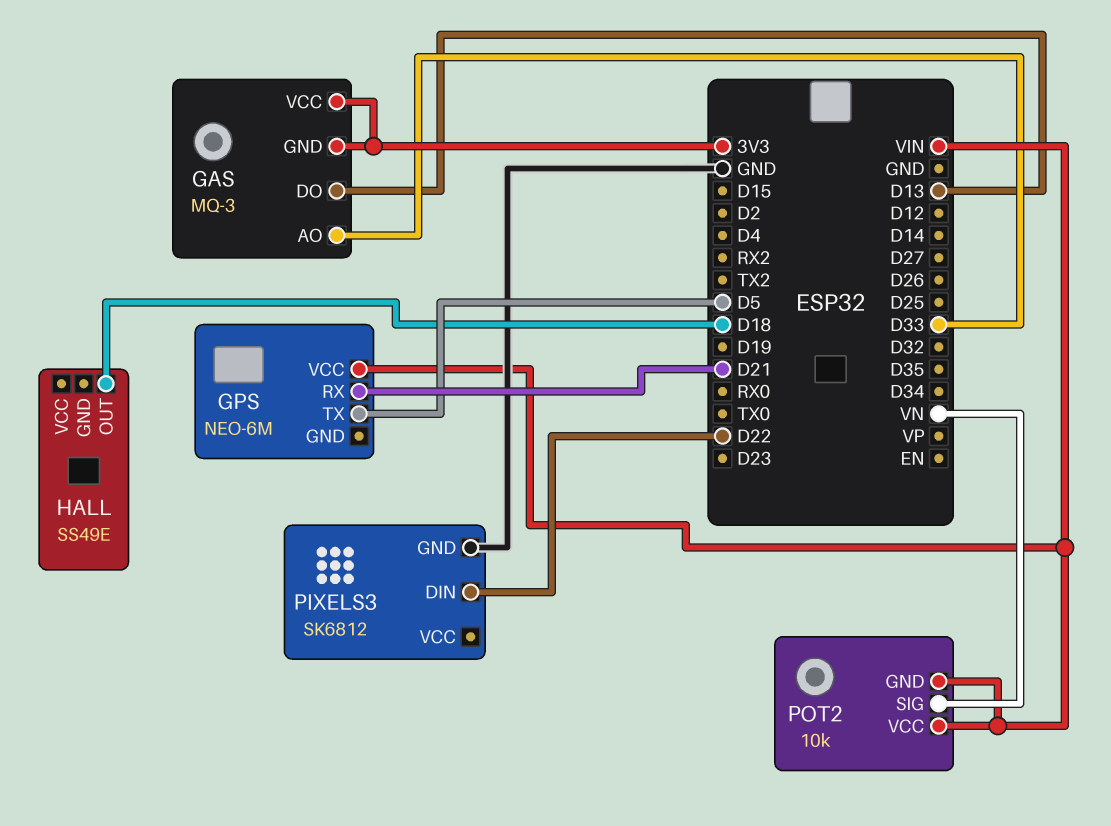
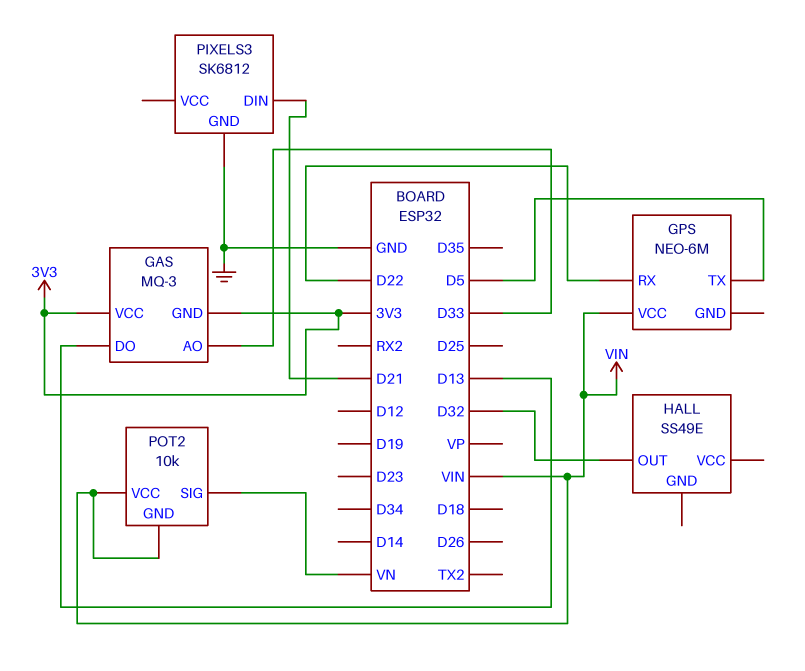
GPS pin RX: D21 -> D22
HALL pin OUT: D18 -> D32
PIXELS3 pin DIN: D22 -> D21

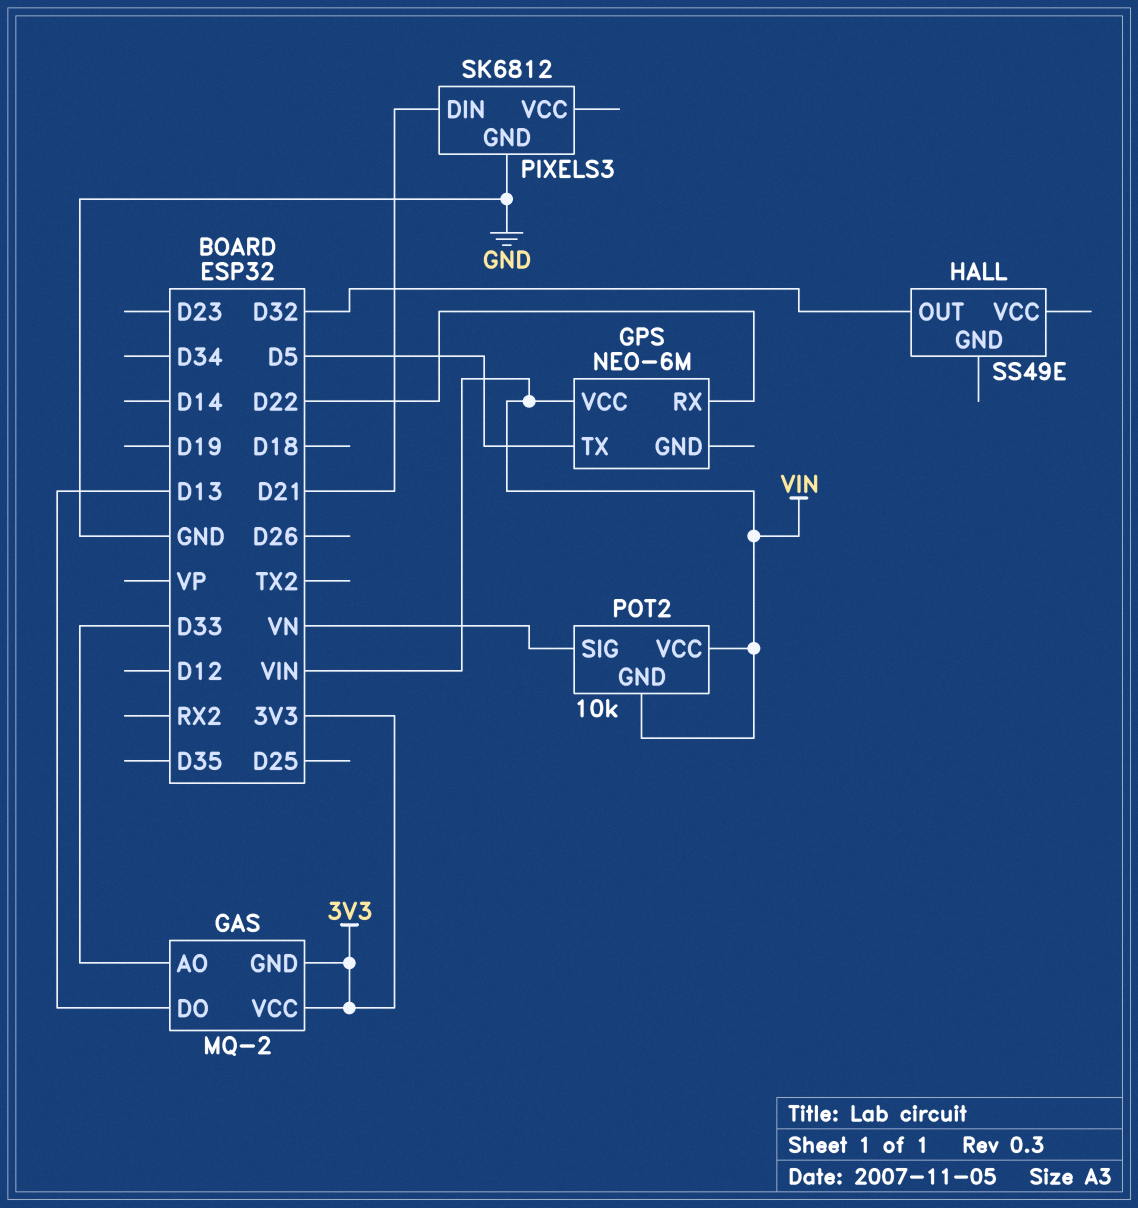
GAS: MQ-3 -> MQ-2

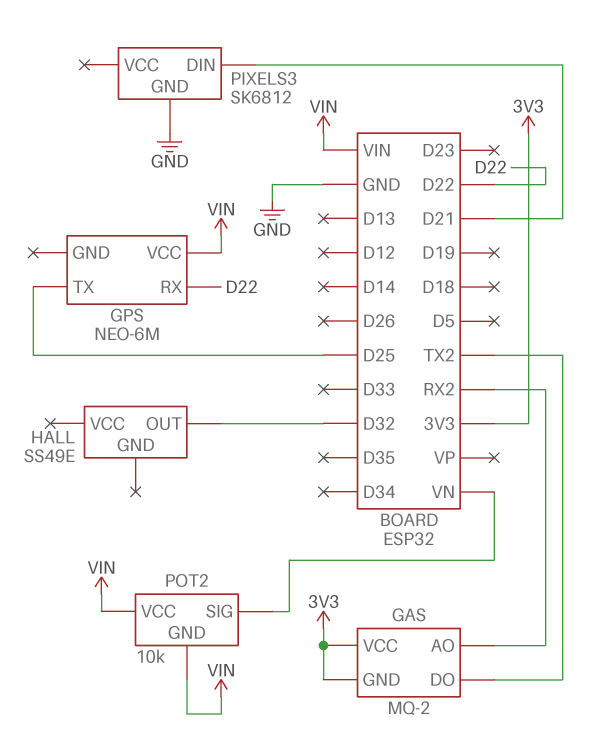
GAS pin AO: D33 -> RX2
GAS pin DO: D13 -> TX2
GPS pin TX: D5 -> D25

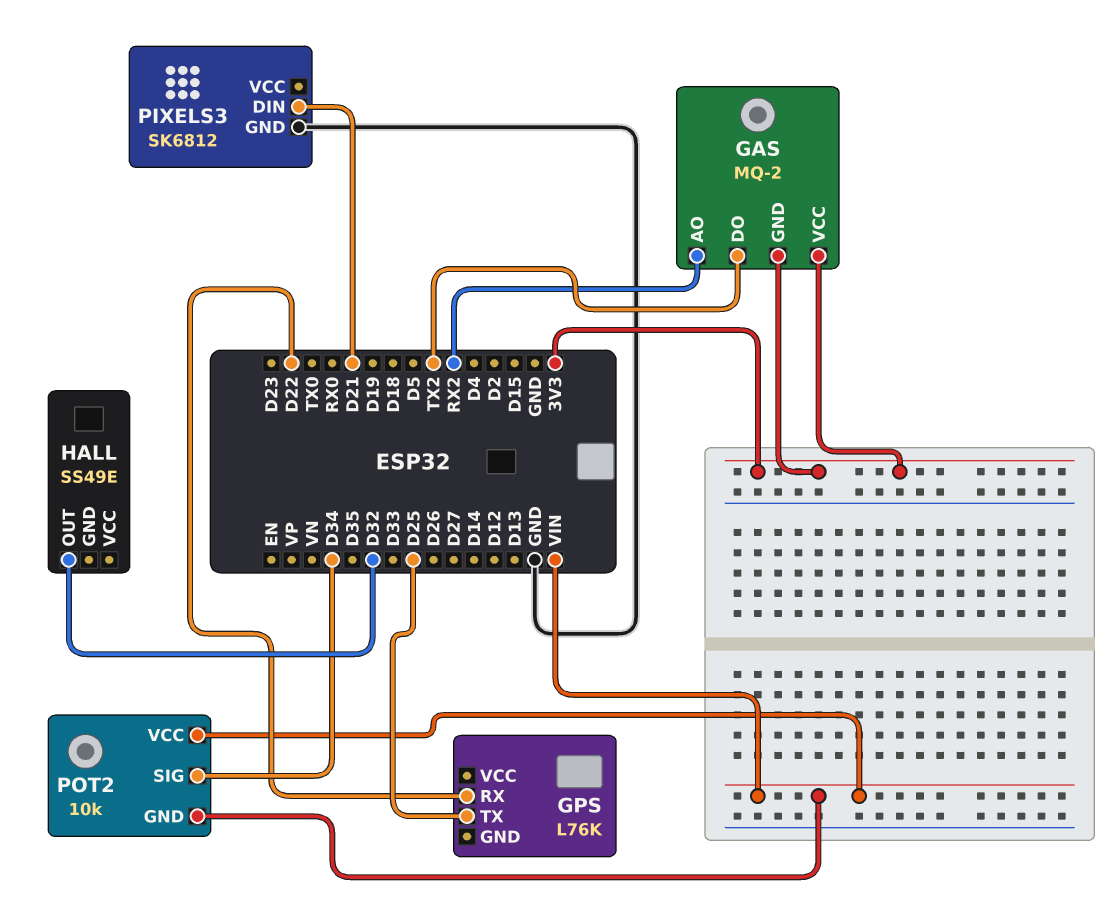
GPS: NEO-6M -> L76K
GPS pin VCC: VIN -> none
POT2 pin SIG: VN -> D34

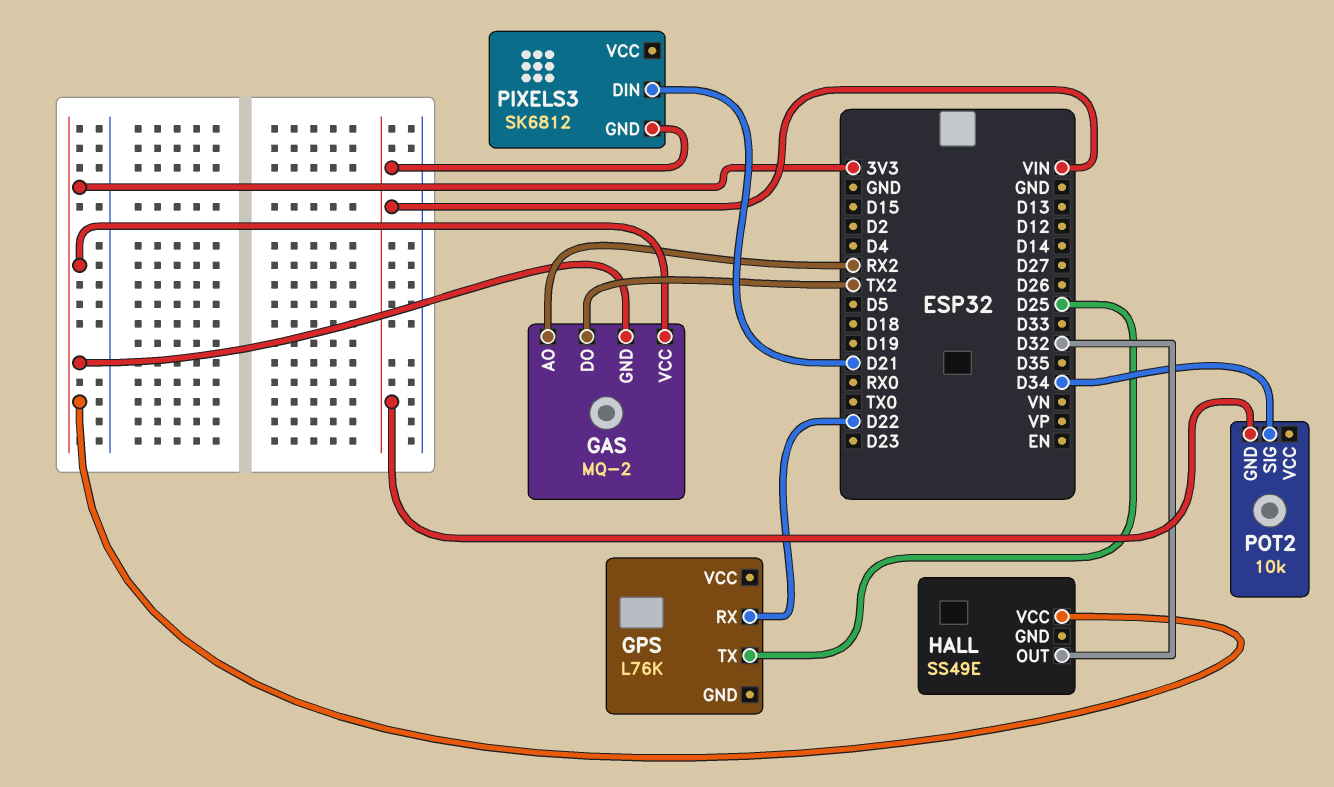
HALL pin VCC: none -> 3V3
PIXELS3 pin GND: GND -> VIN
POT2 pin VCC: VIN -> none

